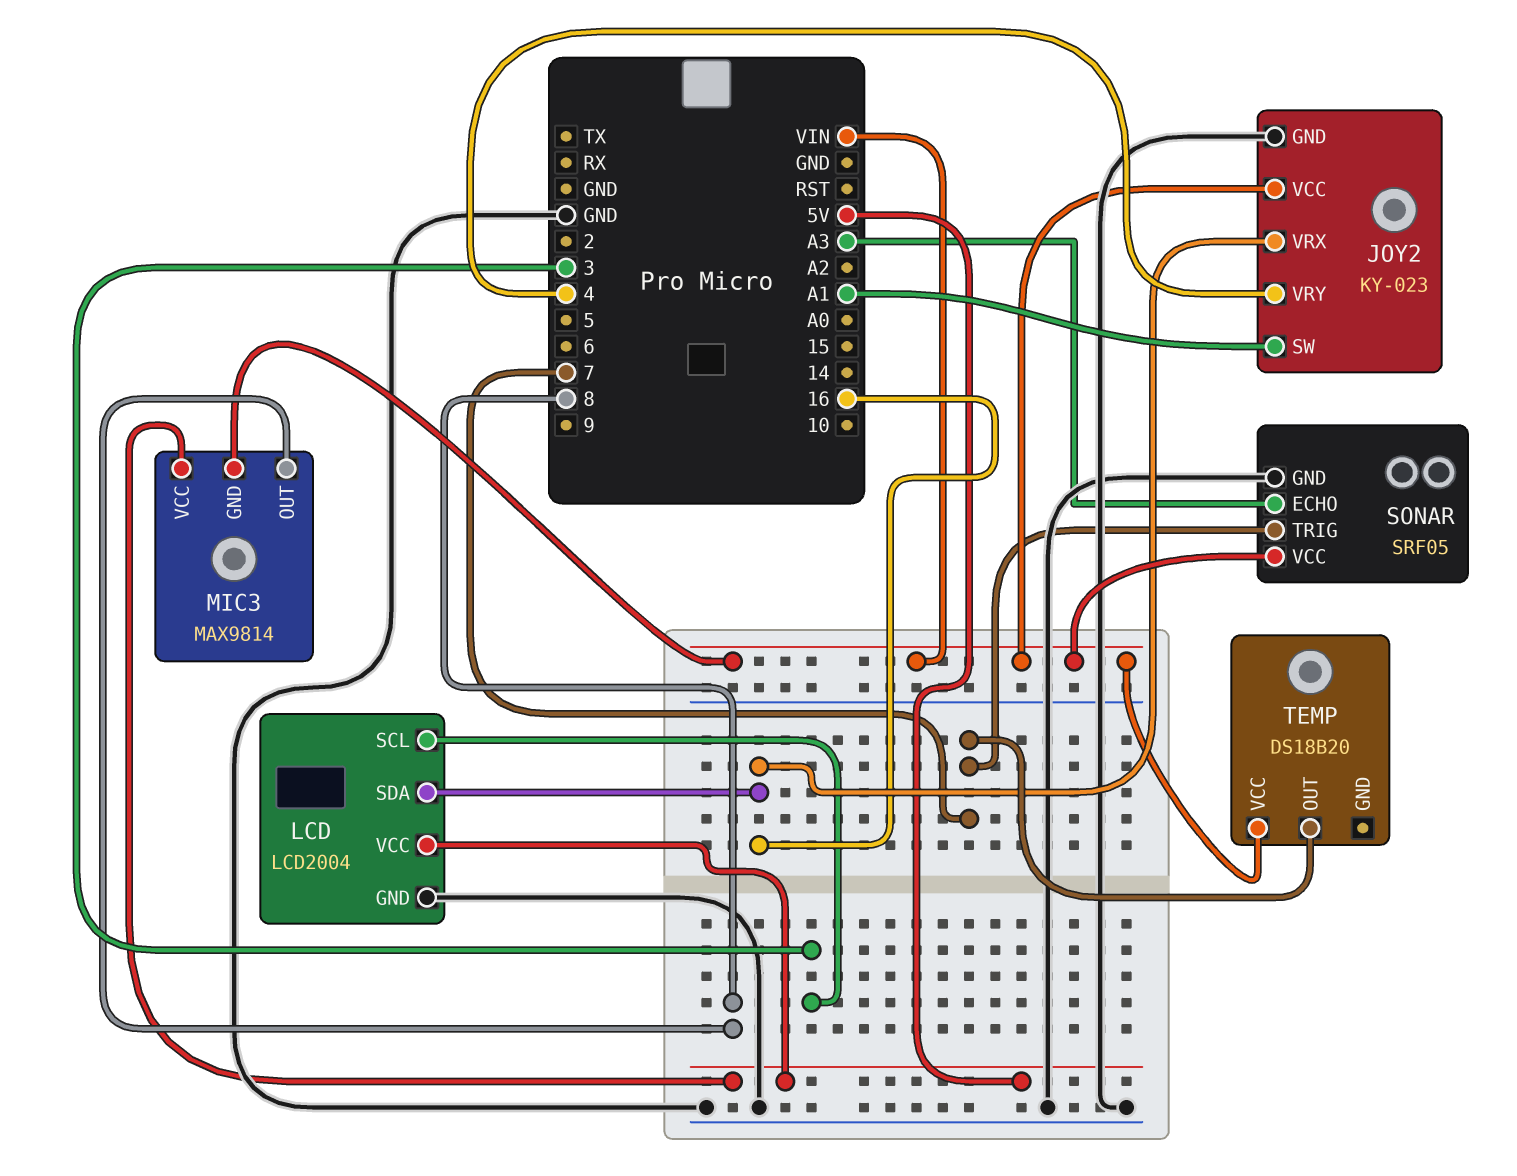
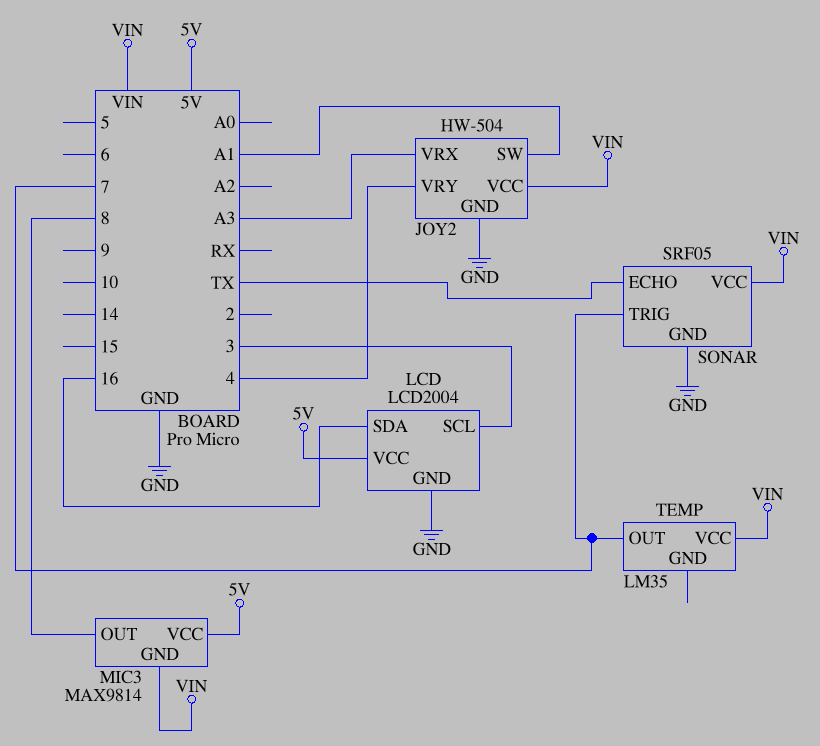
JOY2: KY-023 -> HW-504
JOY2 pin VRX: 16 -> A3
SONAR pin ECHO: A3 -> TX
TEMP: DS18B20 -> LM35

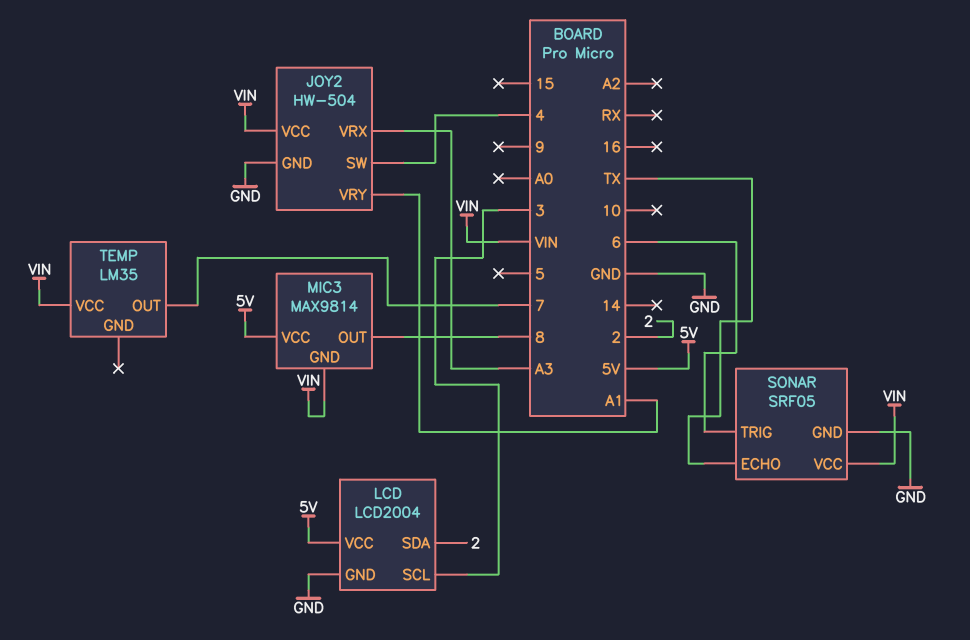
JOY2 pin SW: A1 -> 4
JOY2 pin VRY: 4 -> A1
LCD pin SDA: 16 -> 2
SONAR pin TRIG: 7 -> 6

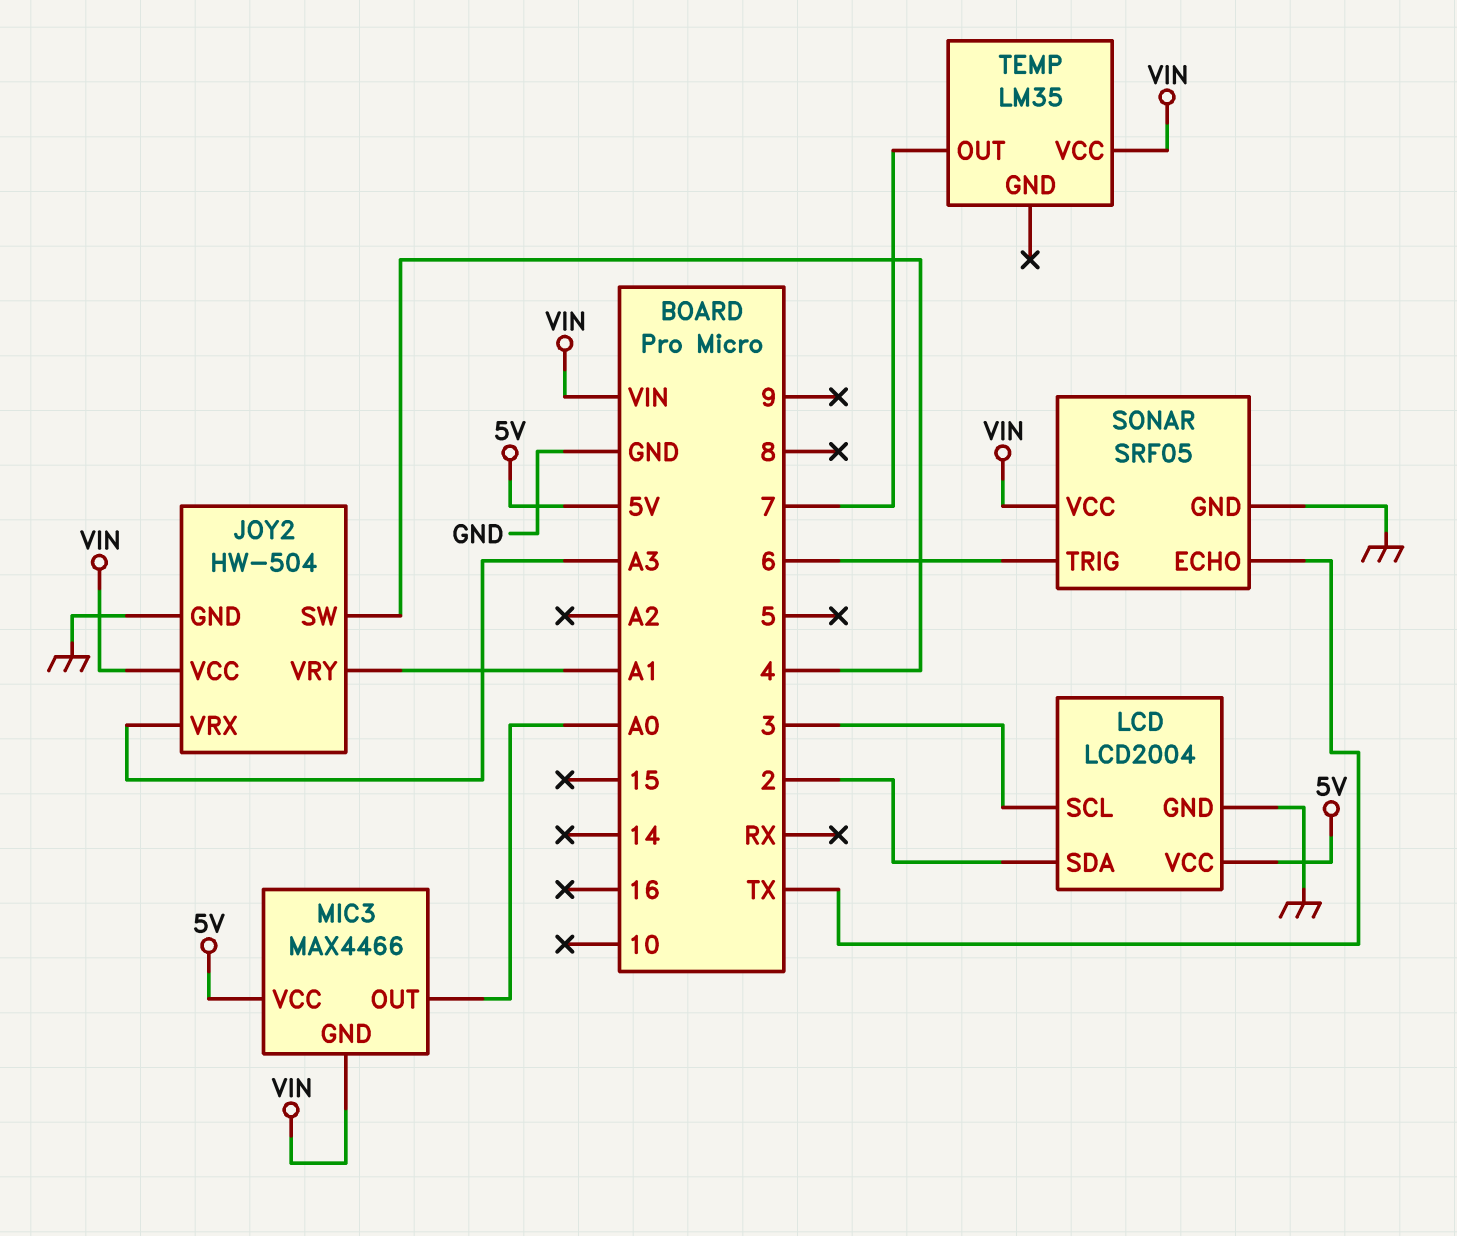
MIC3: MAX9814 -> MAX4466
MIC3 pin OUT: 8 -> A0

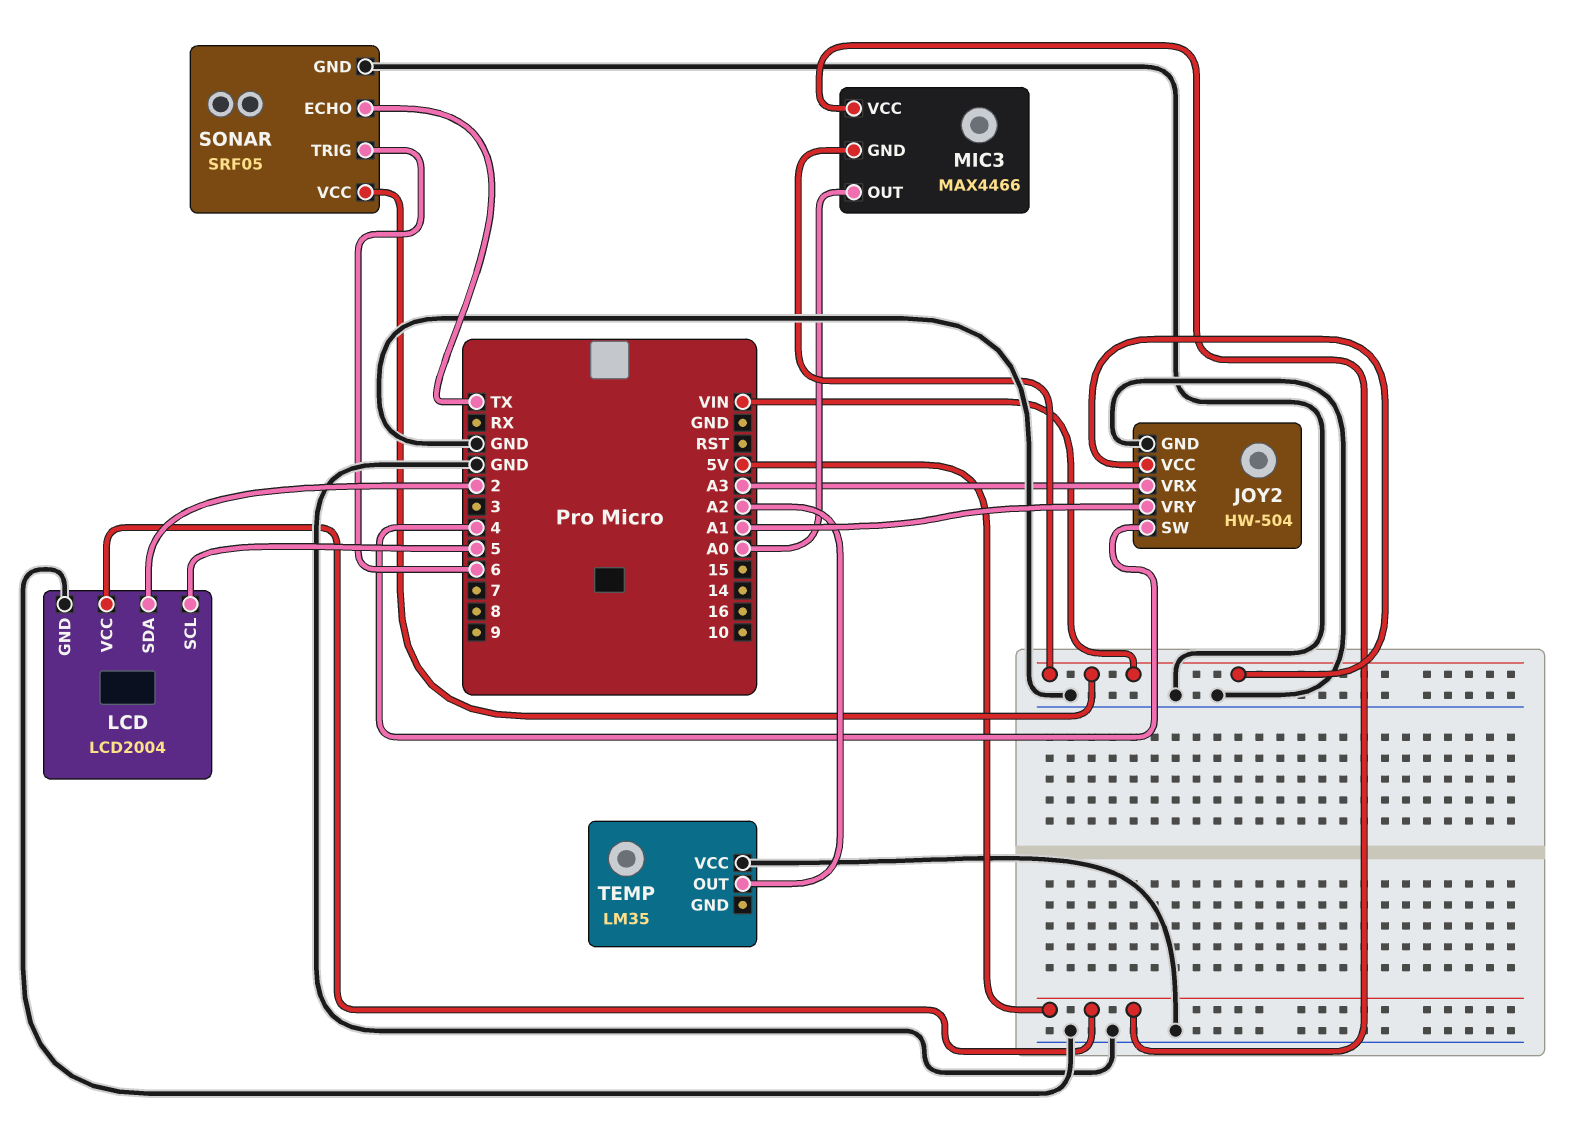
LCD pin SCL: 3 -> 5
TEMP pin OUT: 7 -> A2
TEMP pin VCC: VIN -> GND

